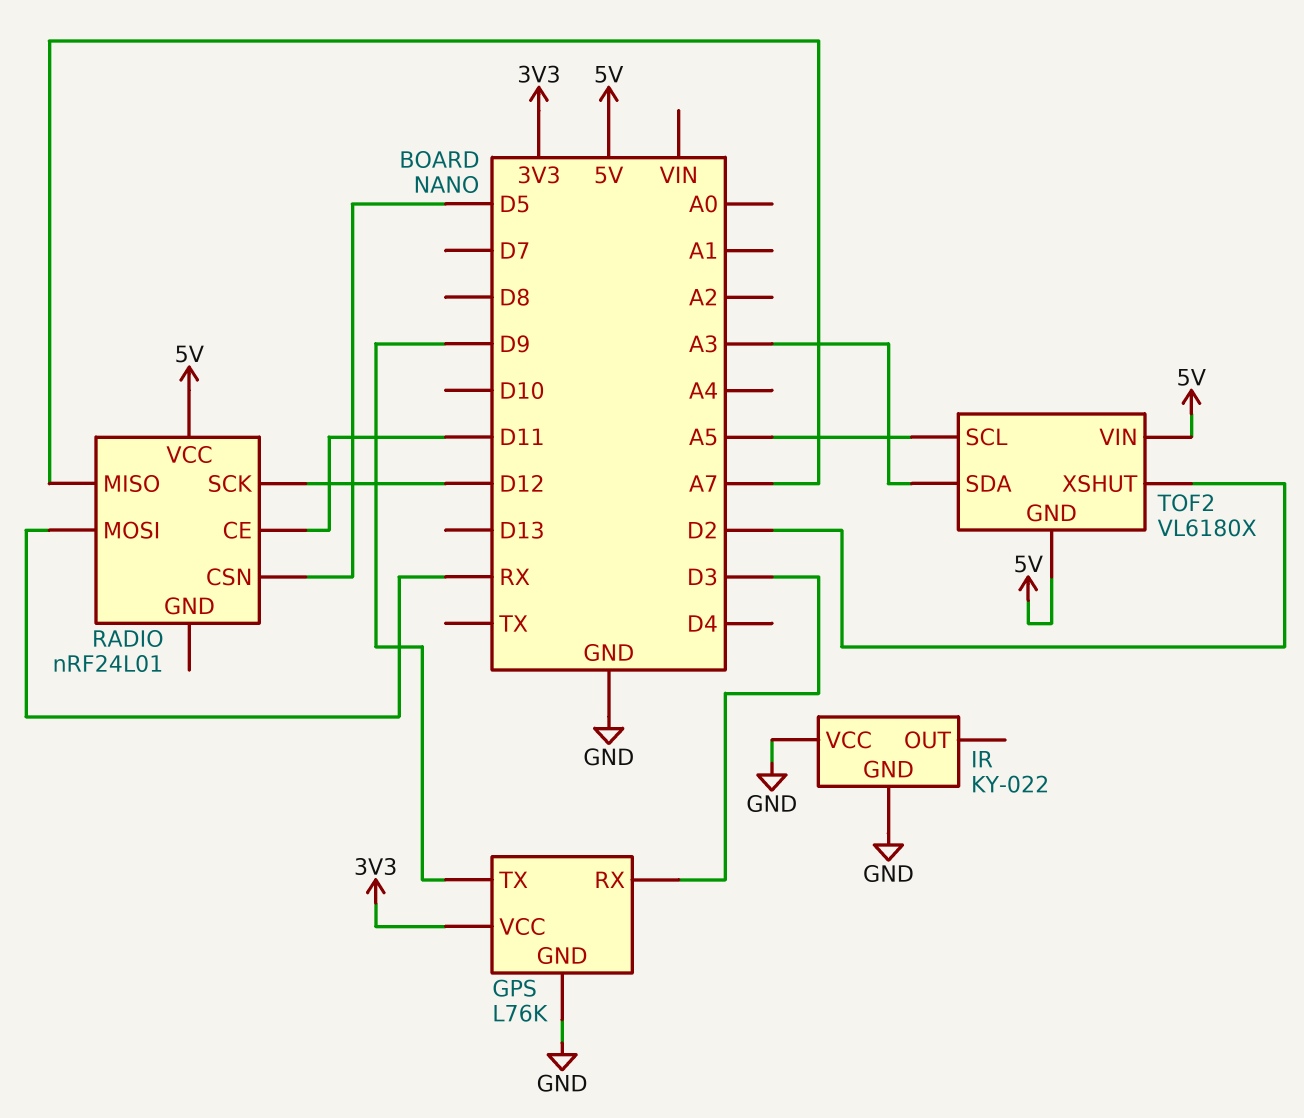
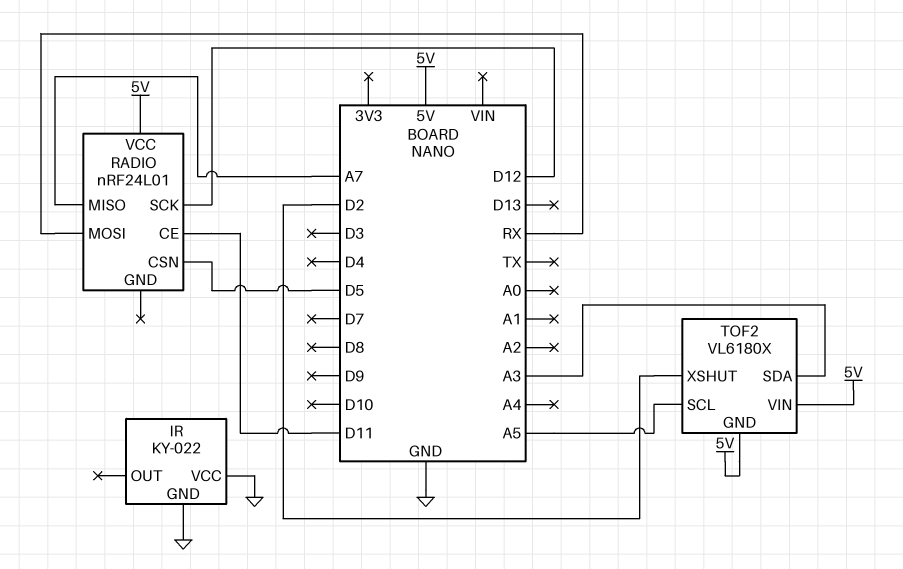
GPS: L76K -> none
GPS pin GND: GND -> none
GPS pin RX: D3 -> none
GPS pin TX: D9 -> none
GPS pin VCC: 3V3 -> none

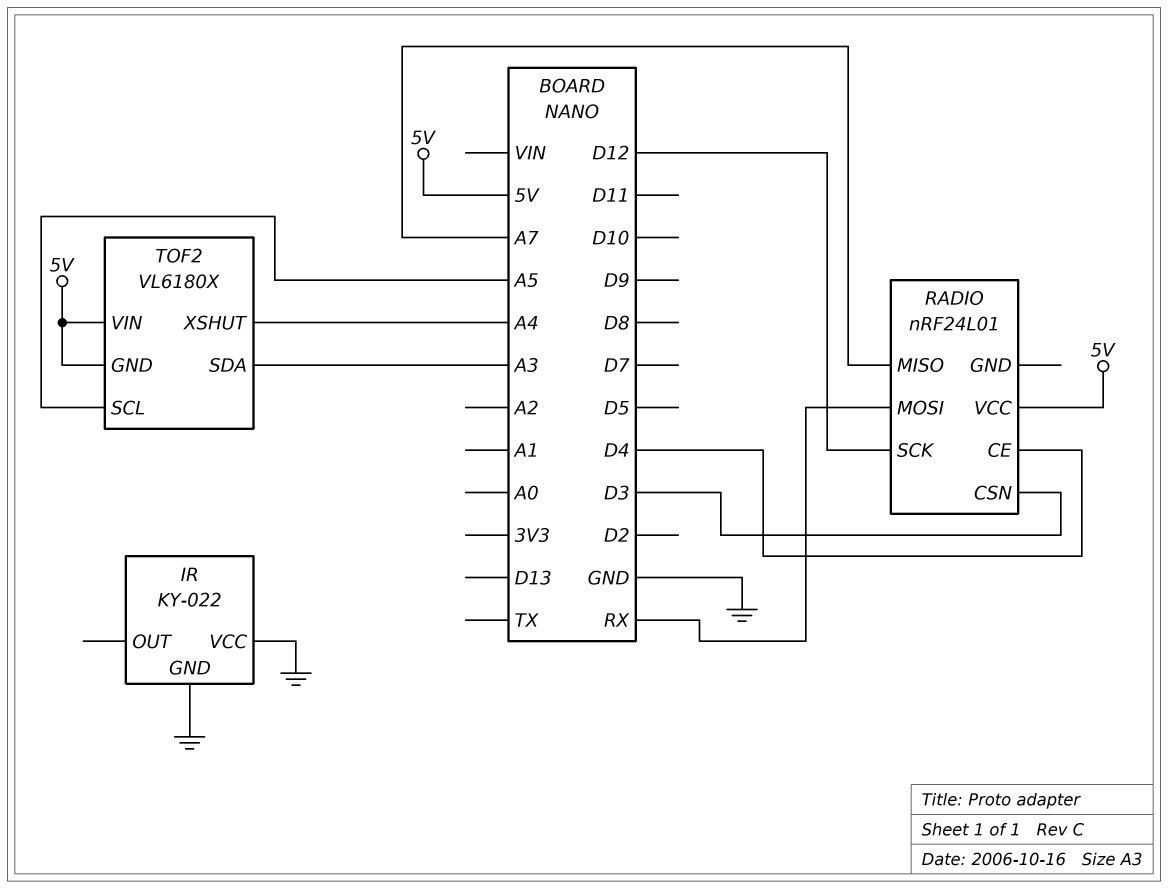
RADIO pin CE: D11 -> D4
RADIO pin CSN: D5 -> D3
TOF2 pin XSHUT: D2 -> A4

